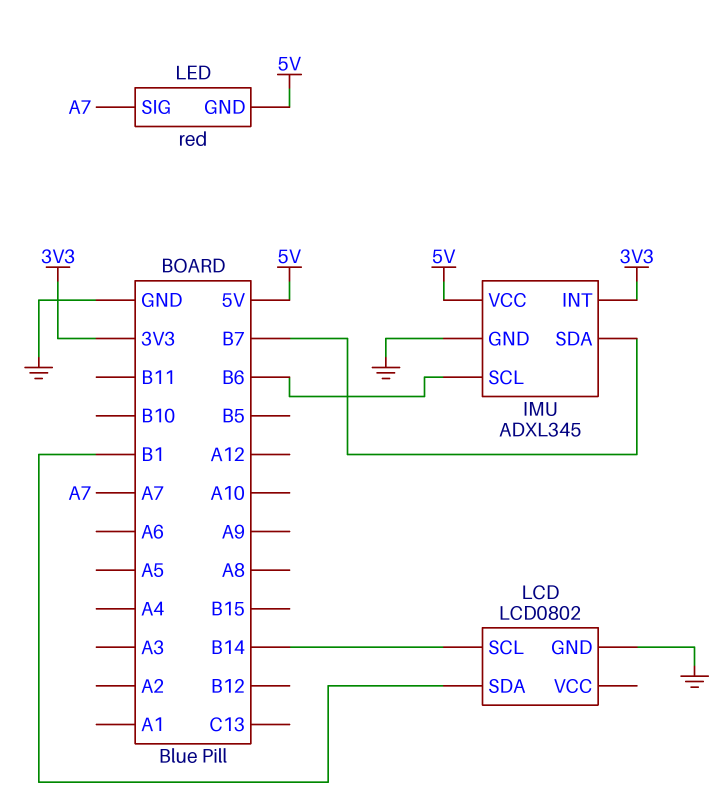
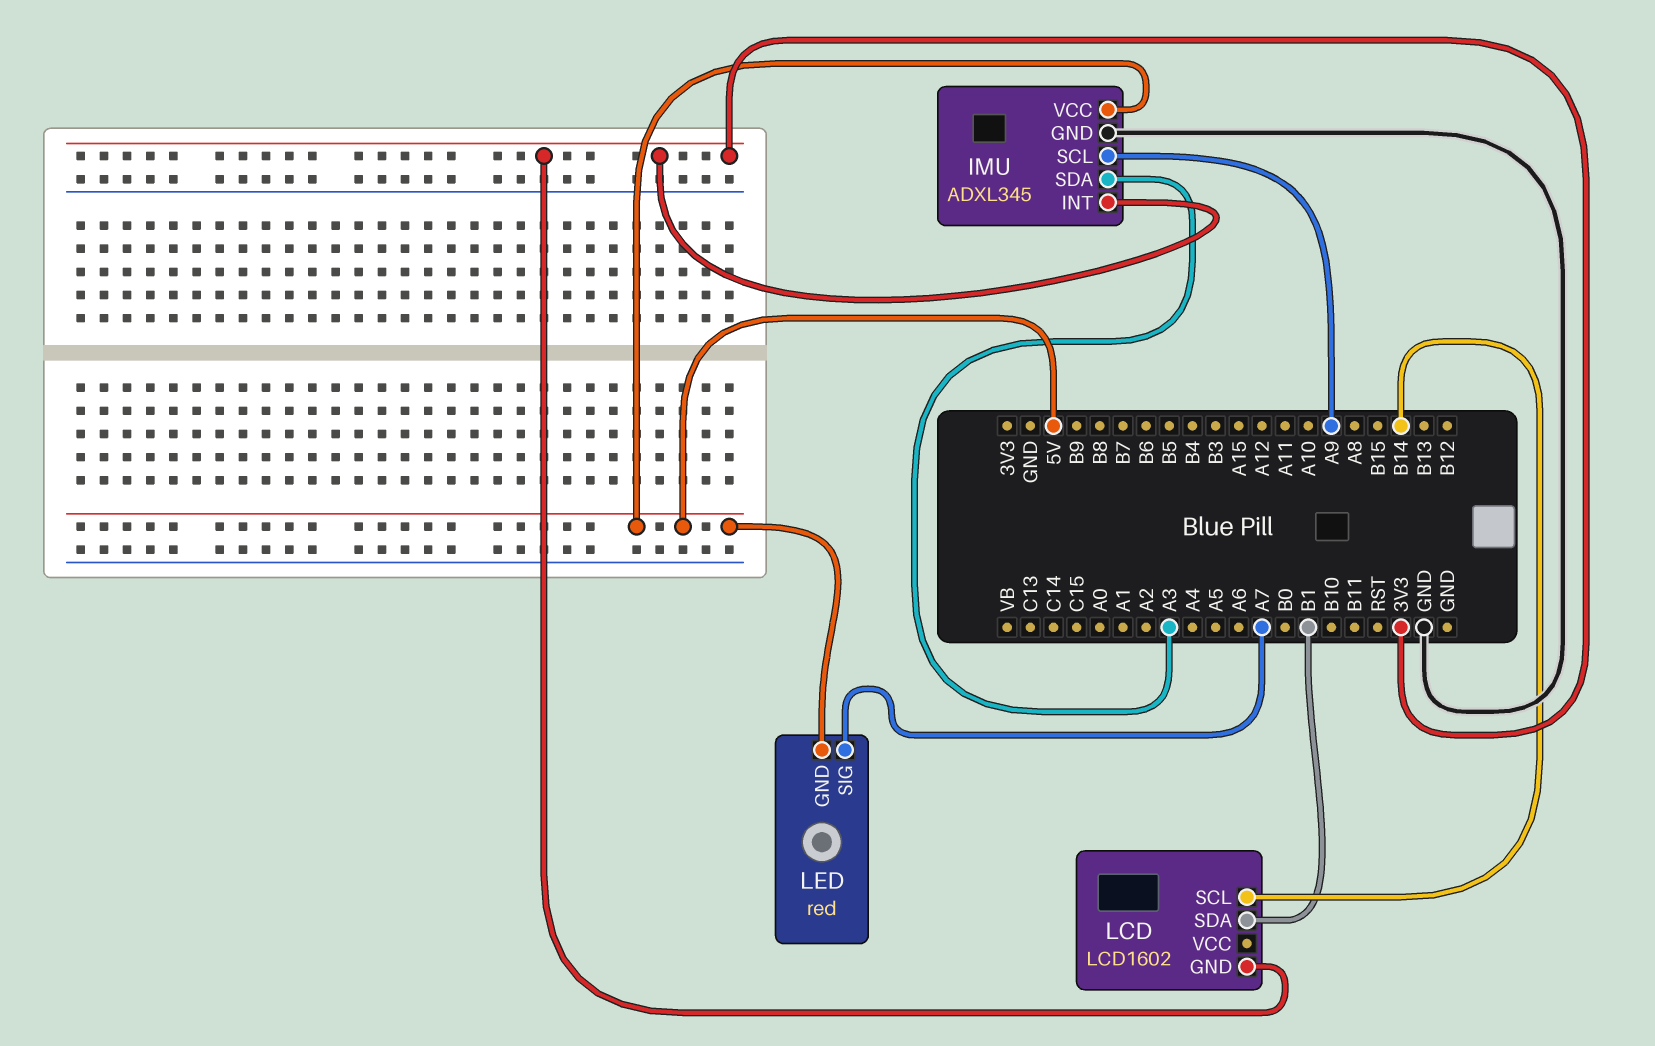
IMU pin SCL: B6 -> A9
IMU pin SDA: B7 -> A3
LCD: LCD0802 -> LCD1602
LCD pin GND: GND -> 3V3

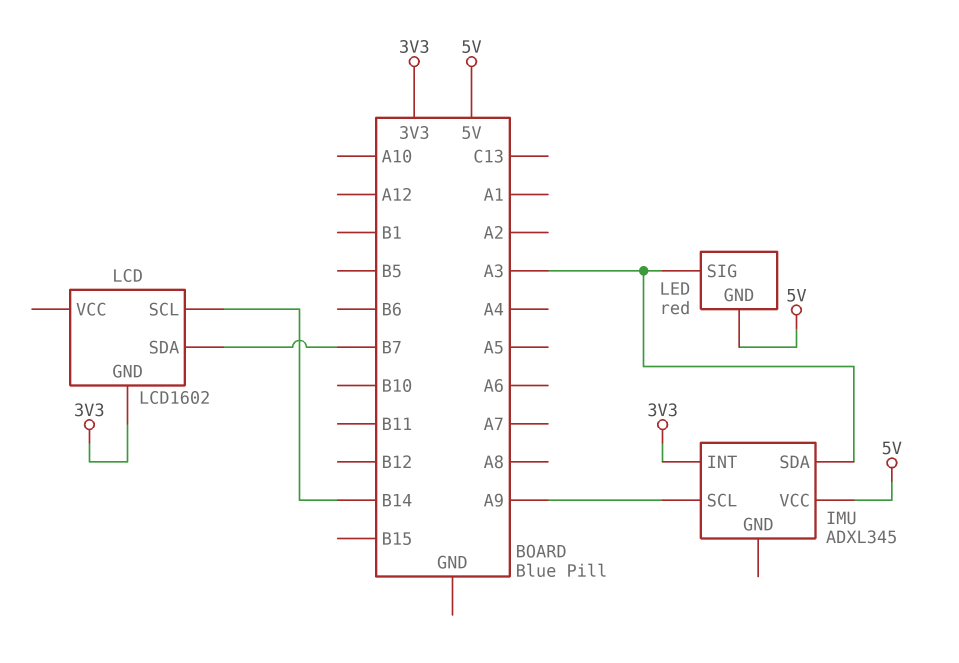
IMU pin GND: GND -> none
LCD pin SDA: B1 -> B7
LED pin SIG: A7 -> A3

